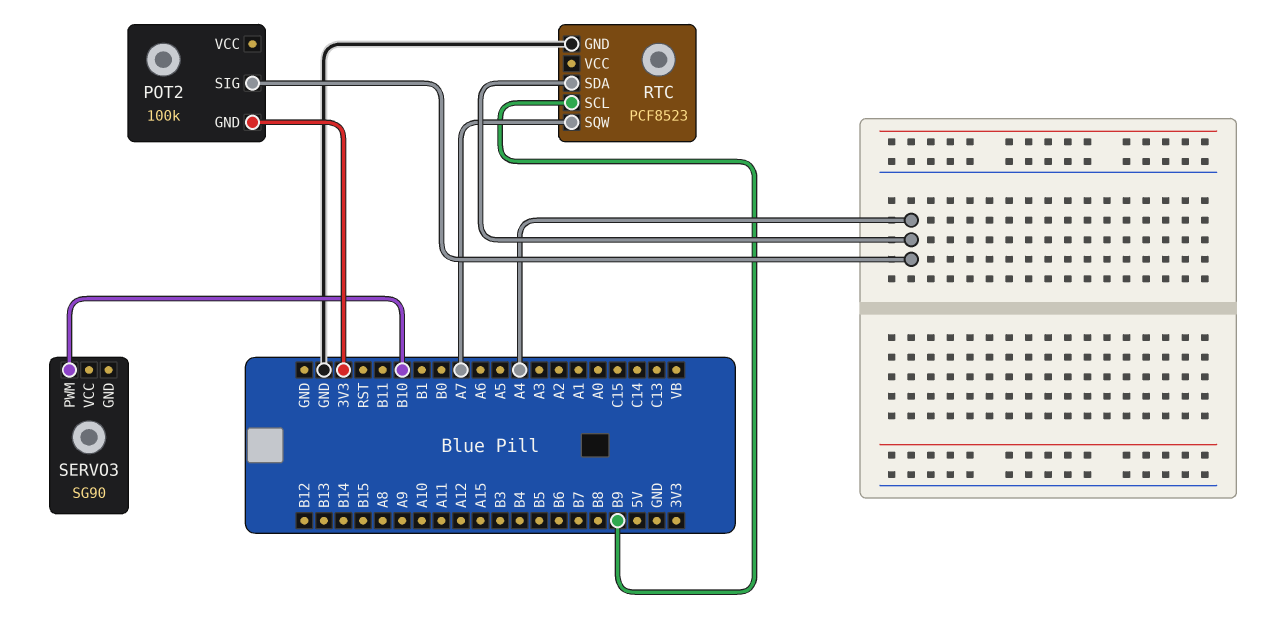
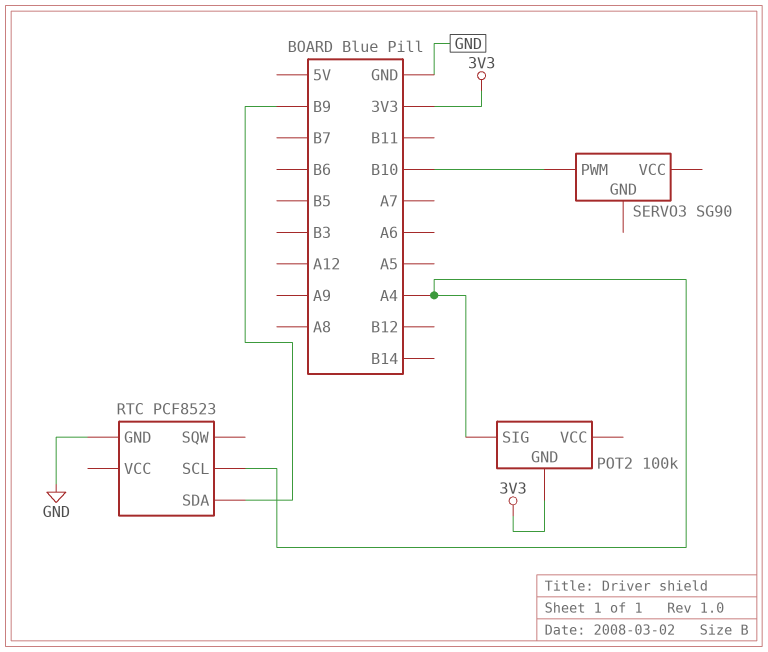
RTC pin SCL: B9 -> A4
RTC pin SDA: A4 -> B9
RTC pin SQW: A7 -> none

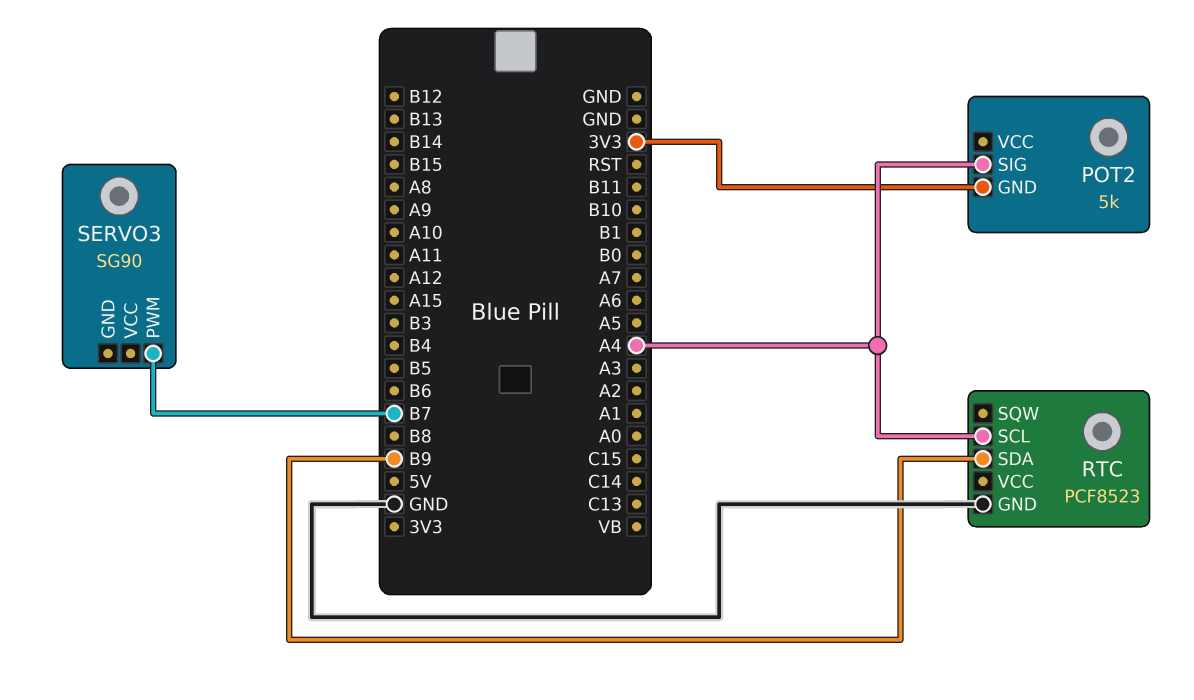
POT2: 100k -> 5k
SERVO3 pin PWM: B10 -> B7

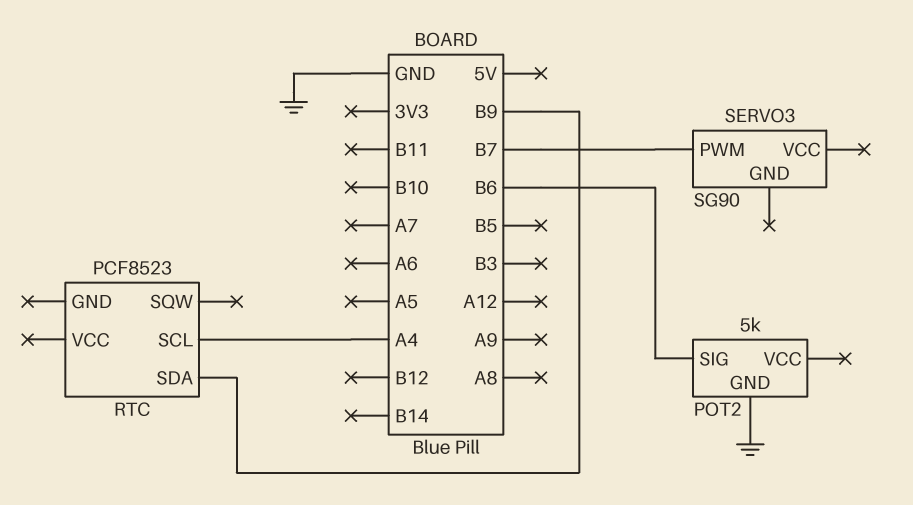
POT2 pin GND: 3V3 -> GND
POT2 pin SIG: A4 -> B6
RTC pin GND: GND -> none

